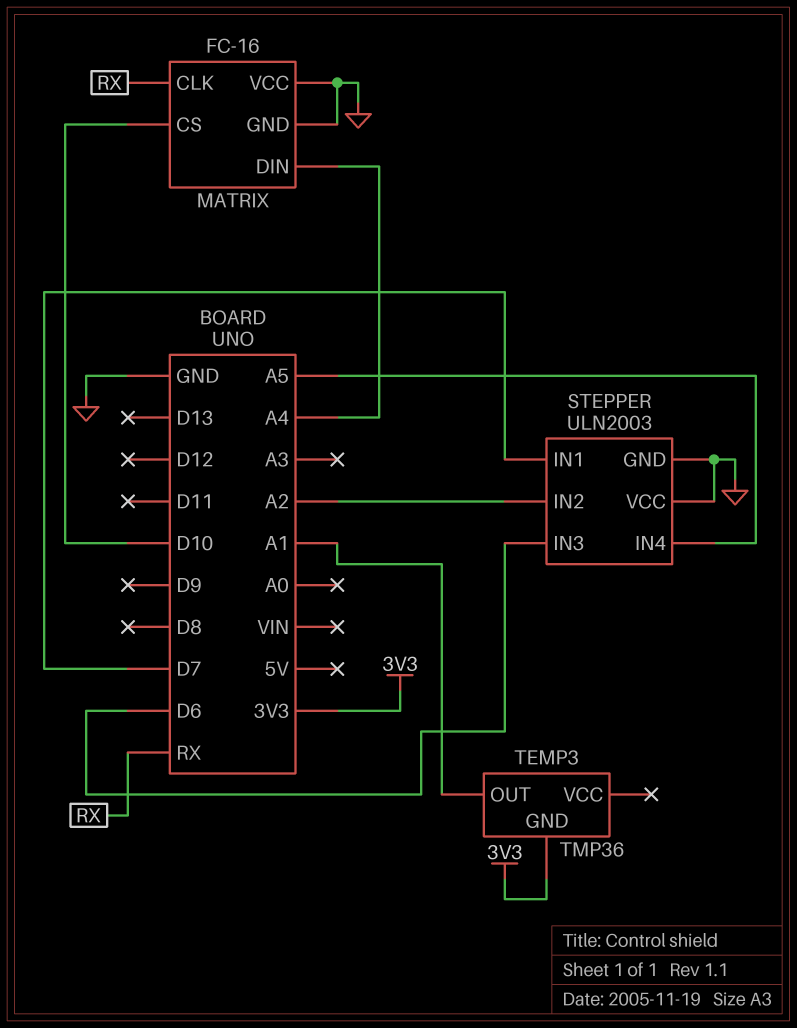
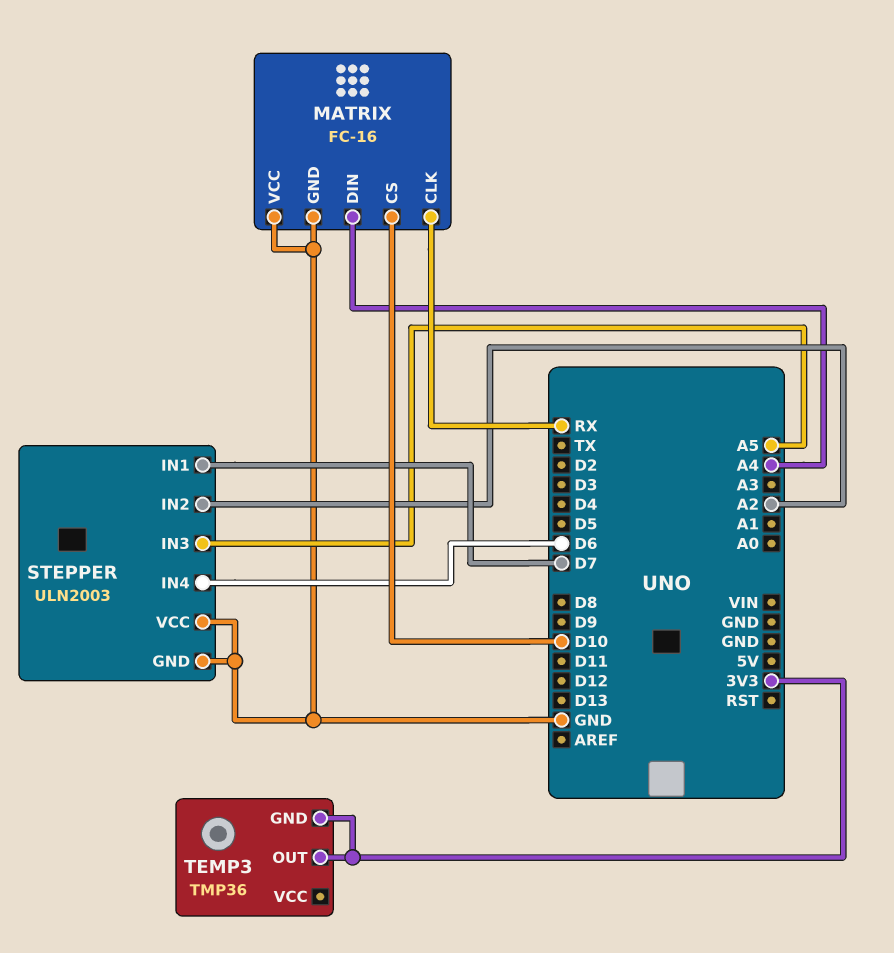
STEPPER pin IN3: D6 -> A5
STEPPER pin IN4: A5 -> D6
TEMP3 pin OUT: A1 -> 3V3

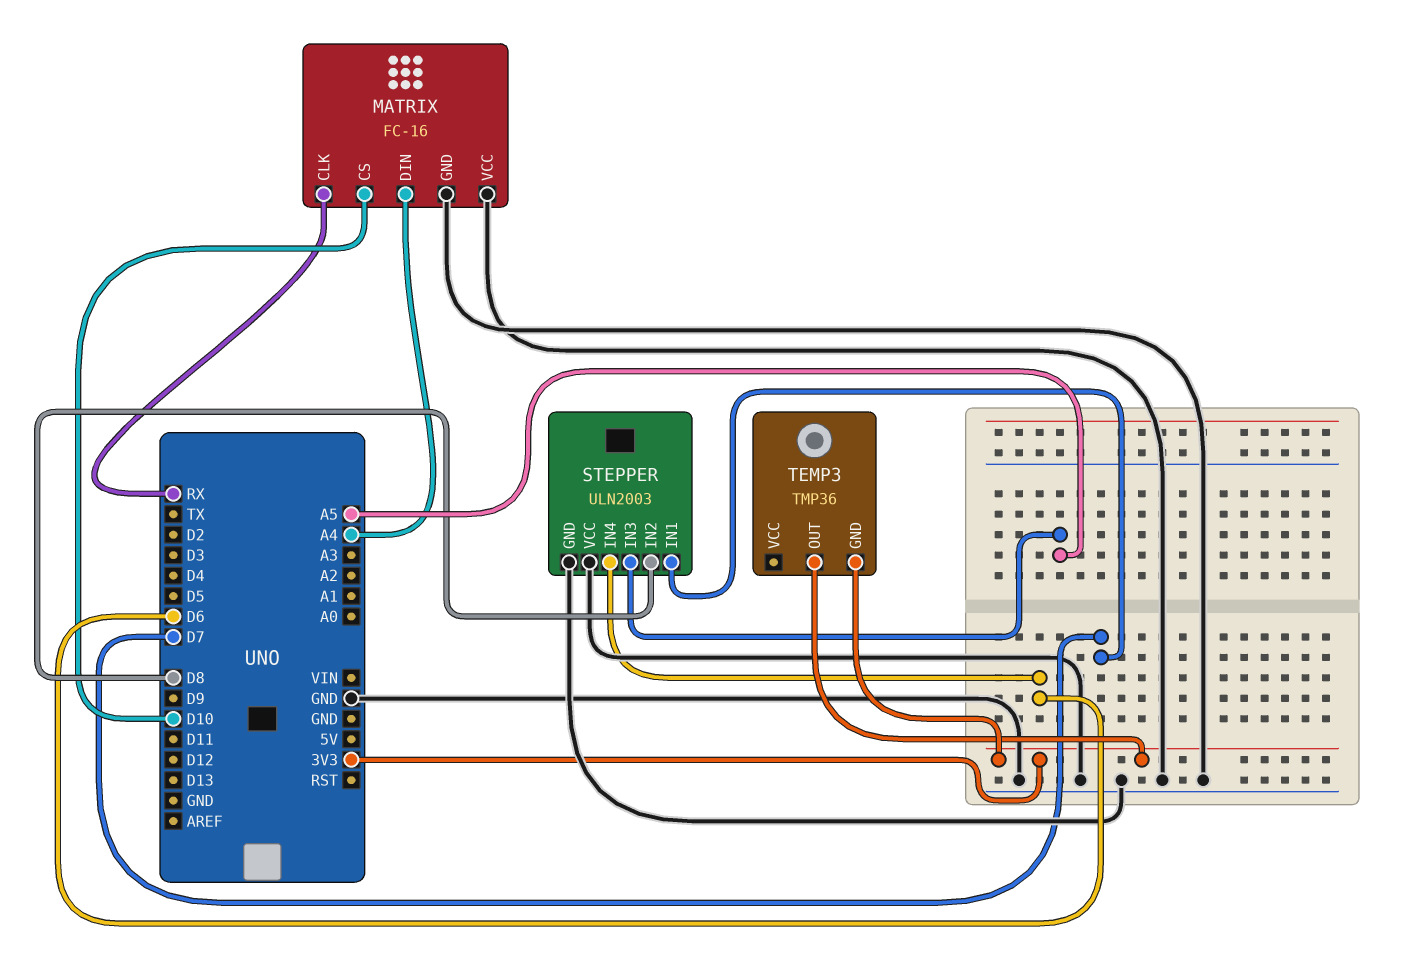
STEPPER pin IN2: A2 -> D8

